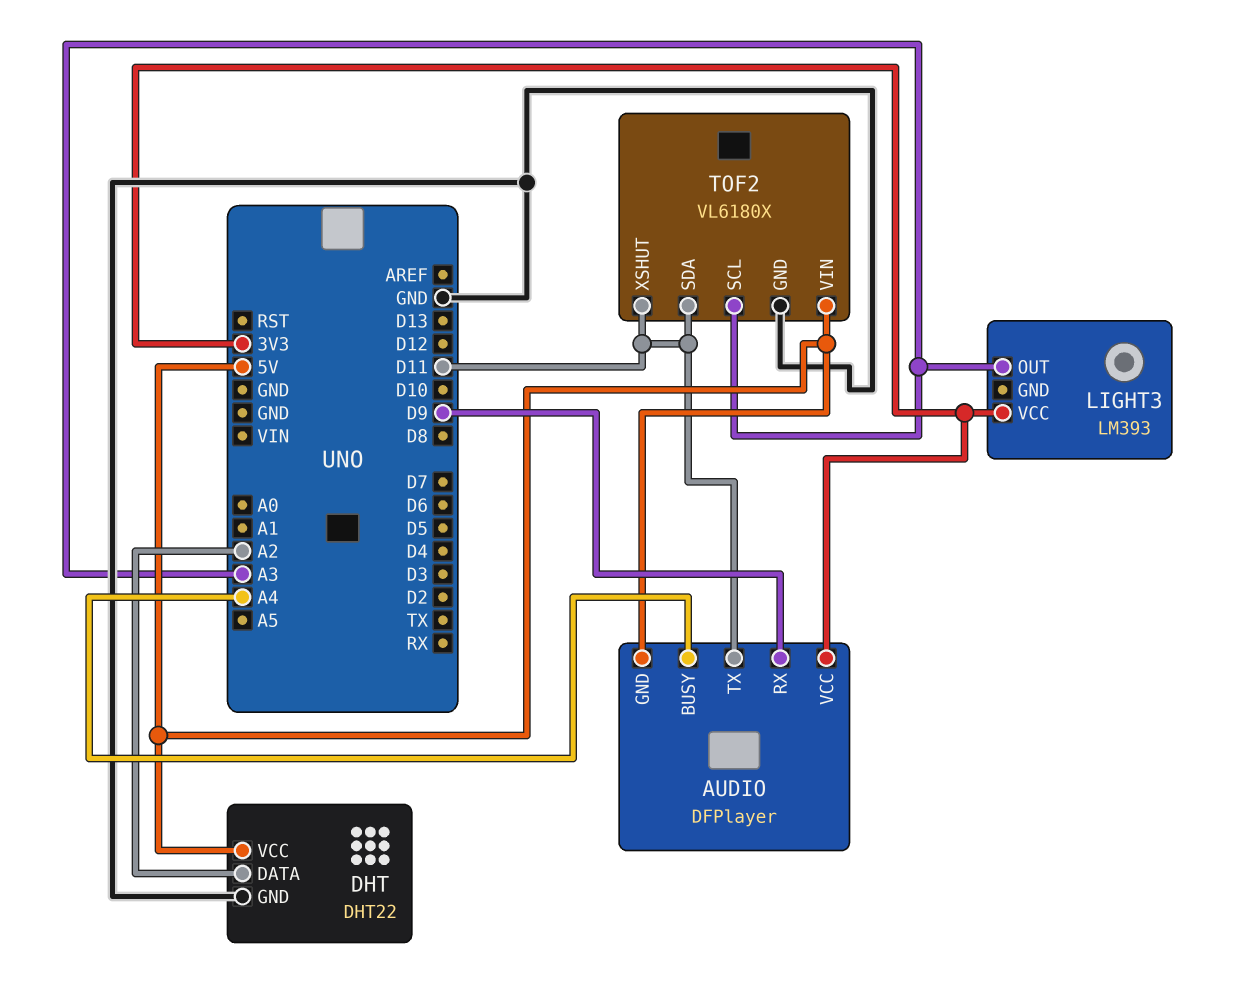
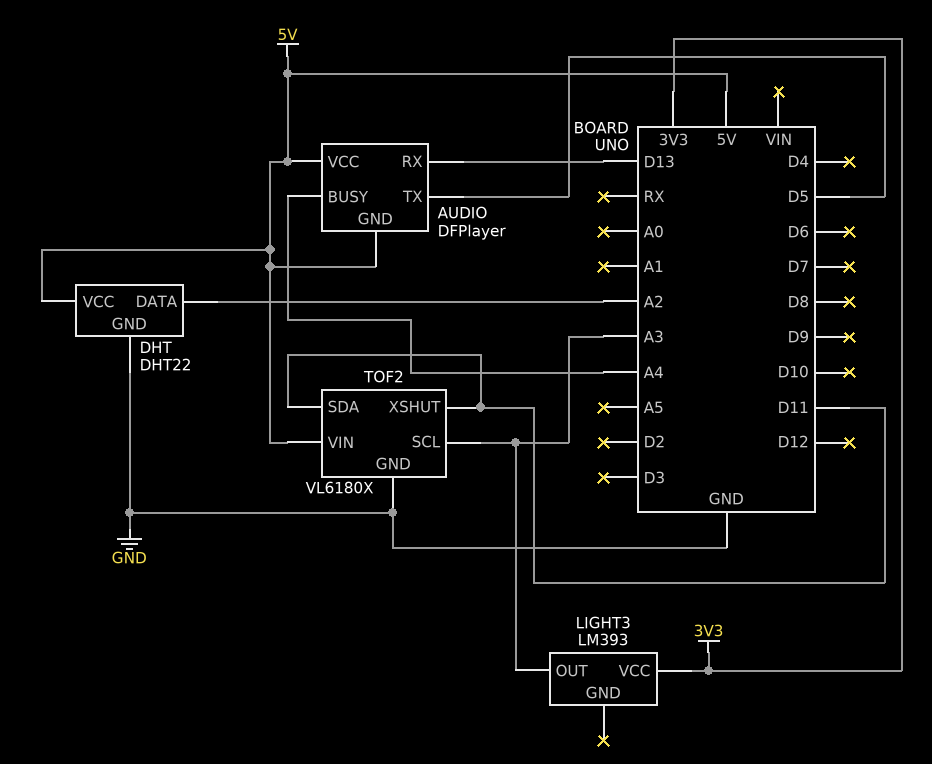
AUDIO pin RX: D9 -> D13
AUDIO pin TX: D11 -> D5
AUDIO pin VCC: 3V3 -> 5V

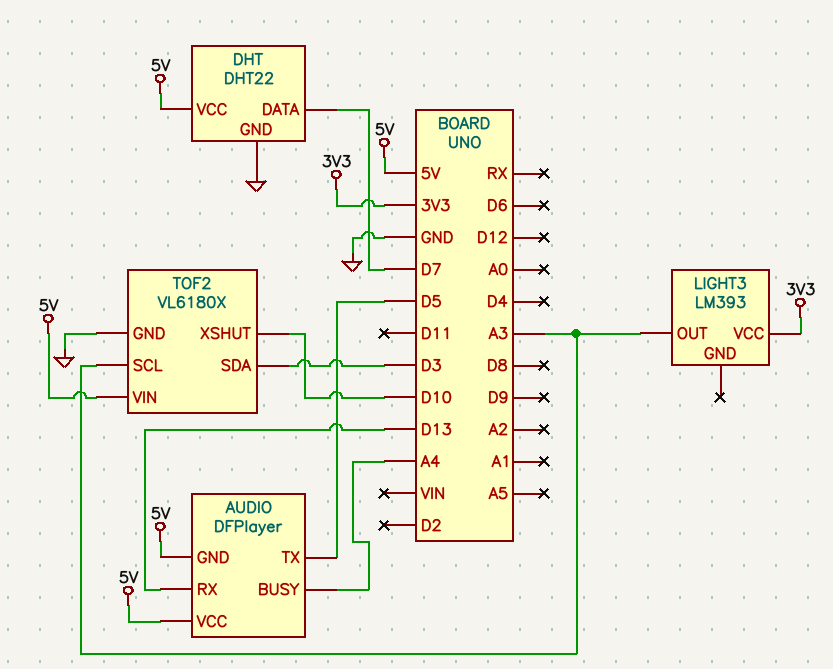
DHT pin DATA: A2 -> D7
TOF2 pin SDA: D11 -> D3
TOF2 pin XSHUT: D11 -> D10

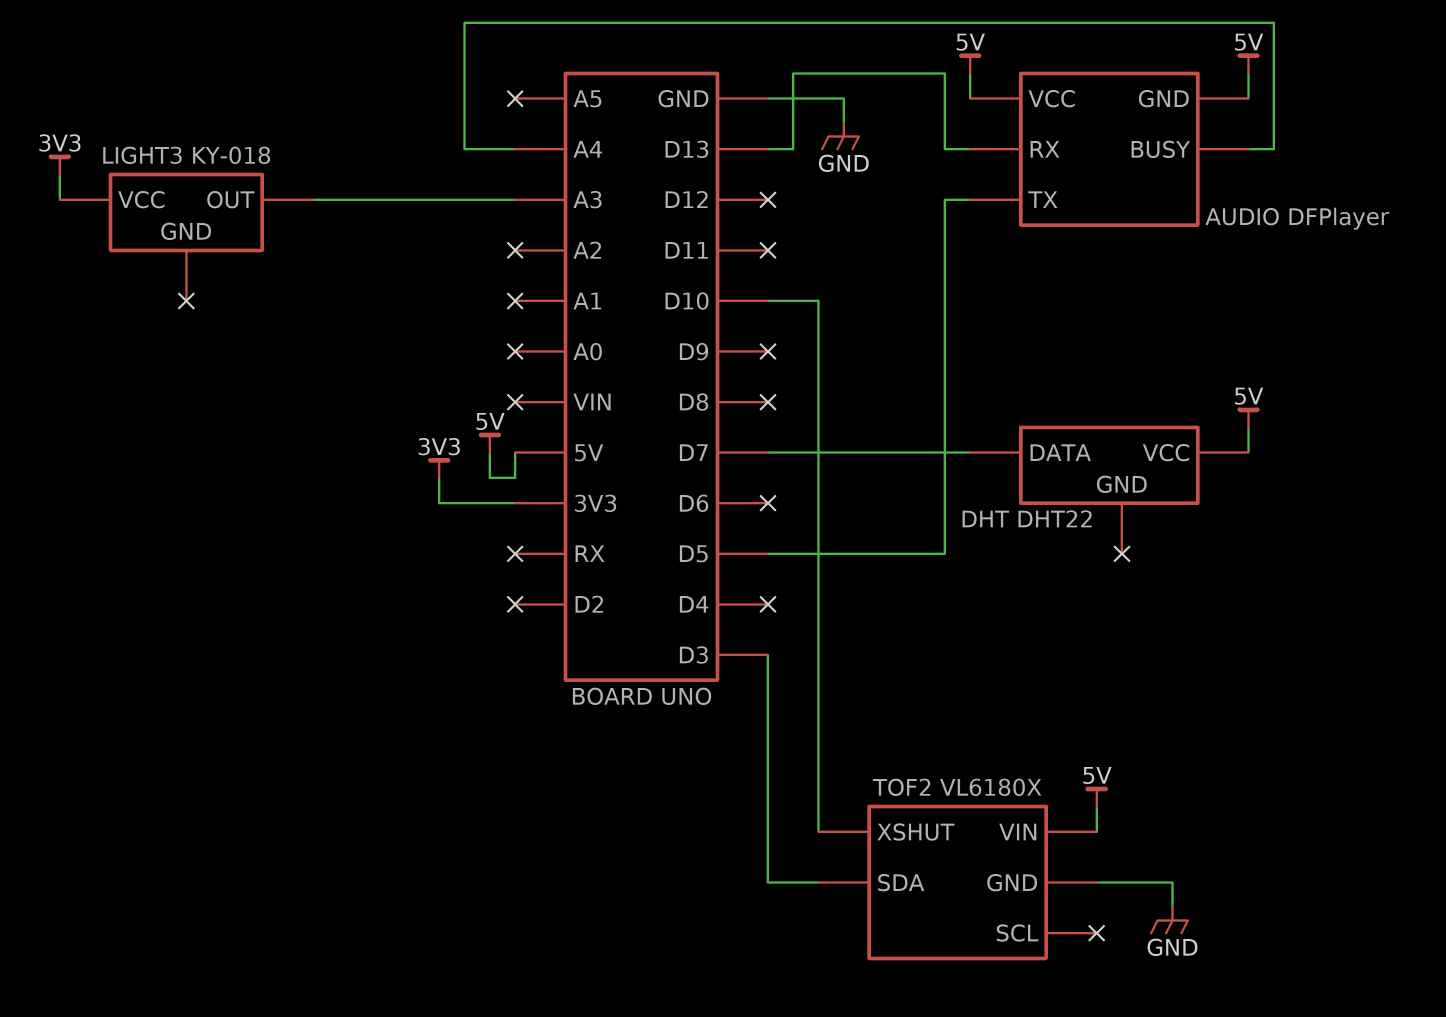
DHT pin GND: GND -> none
LIGHT3: LM393 -> KY-018
TOF2 pin SCL: A3 -> none

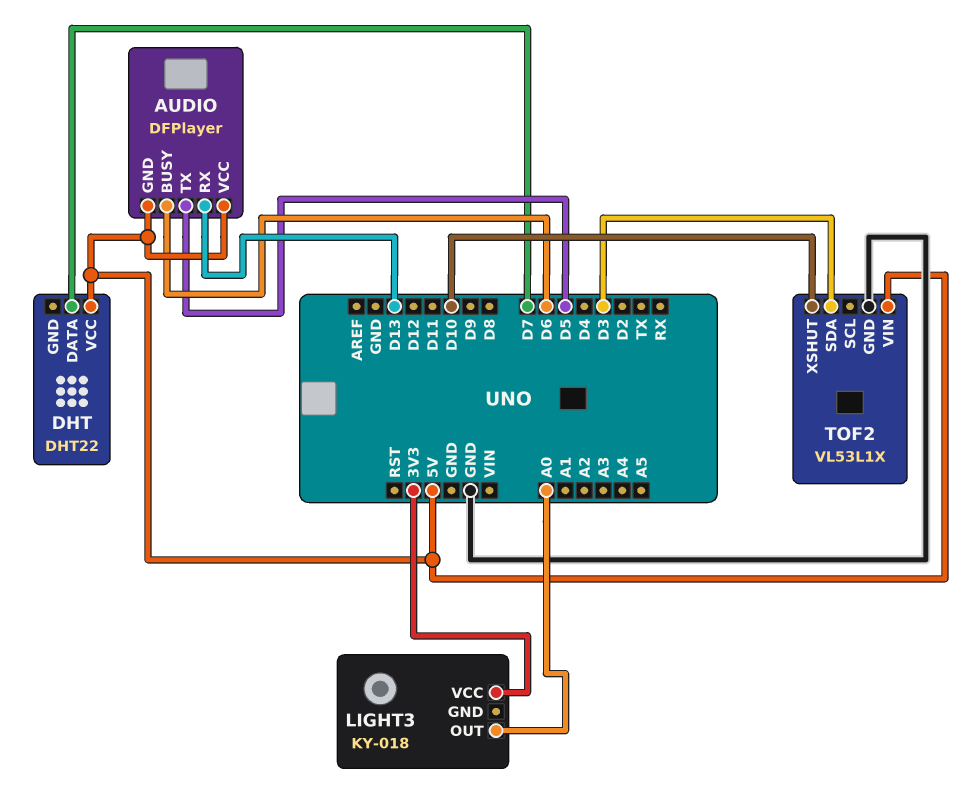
AUDIO pin BUSY: A4 -> D6
LIGHT3 pin OUT: A3 -> A0
TOF2: VL6180X -> VL53L1X

